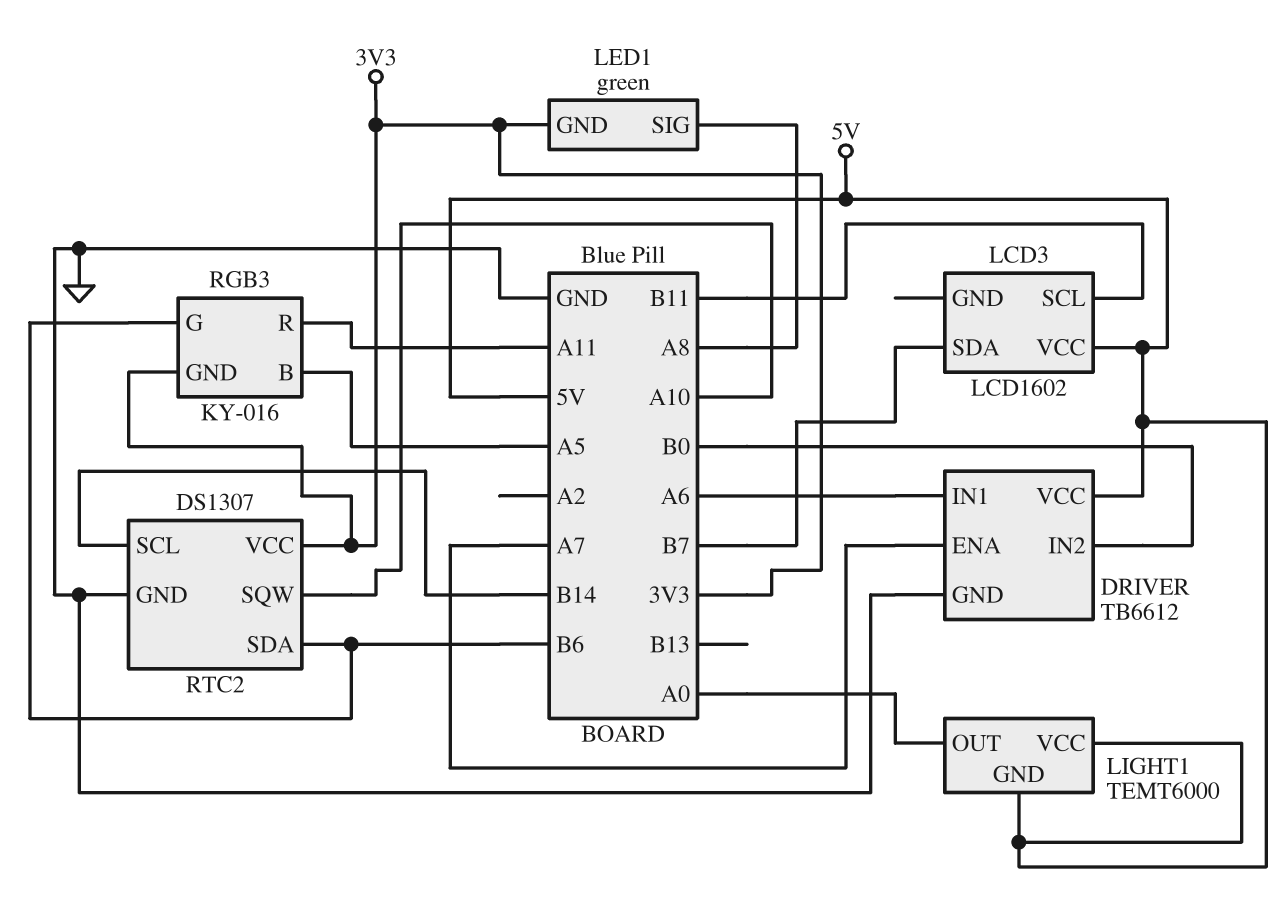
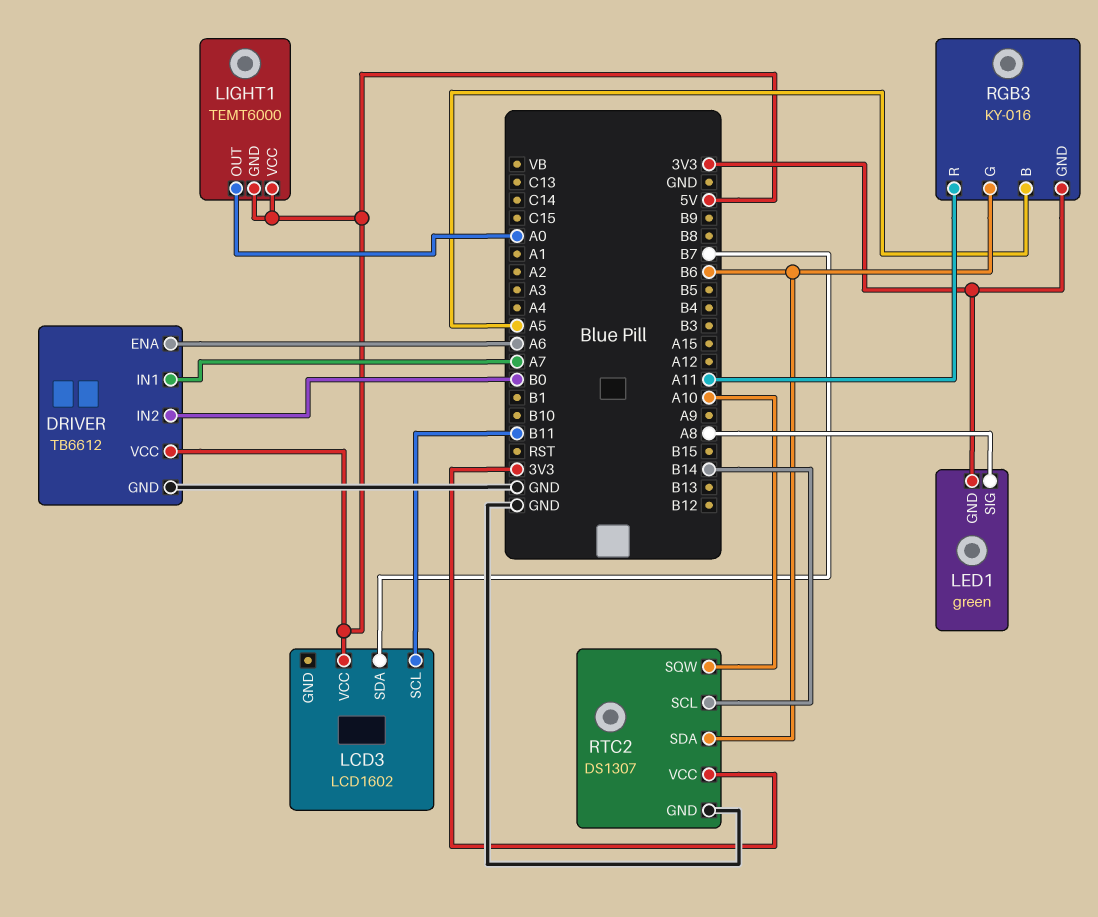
DRIVER pin ENA: A7 -> A6
DRIVER pin IN1: A6 -> A7

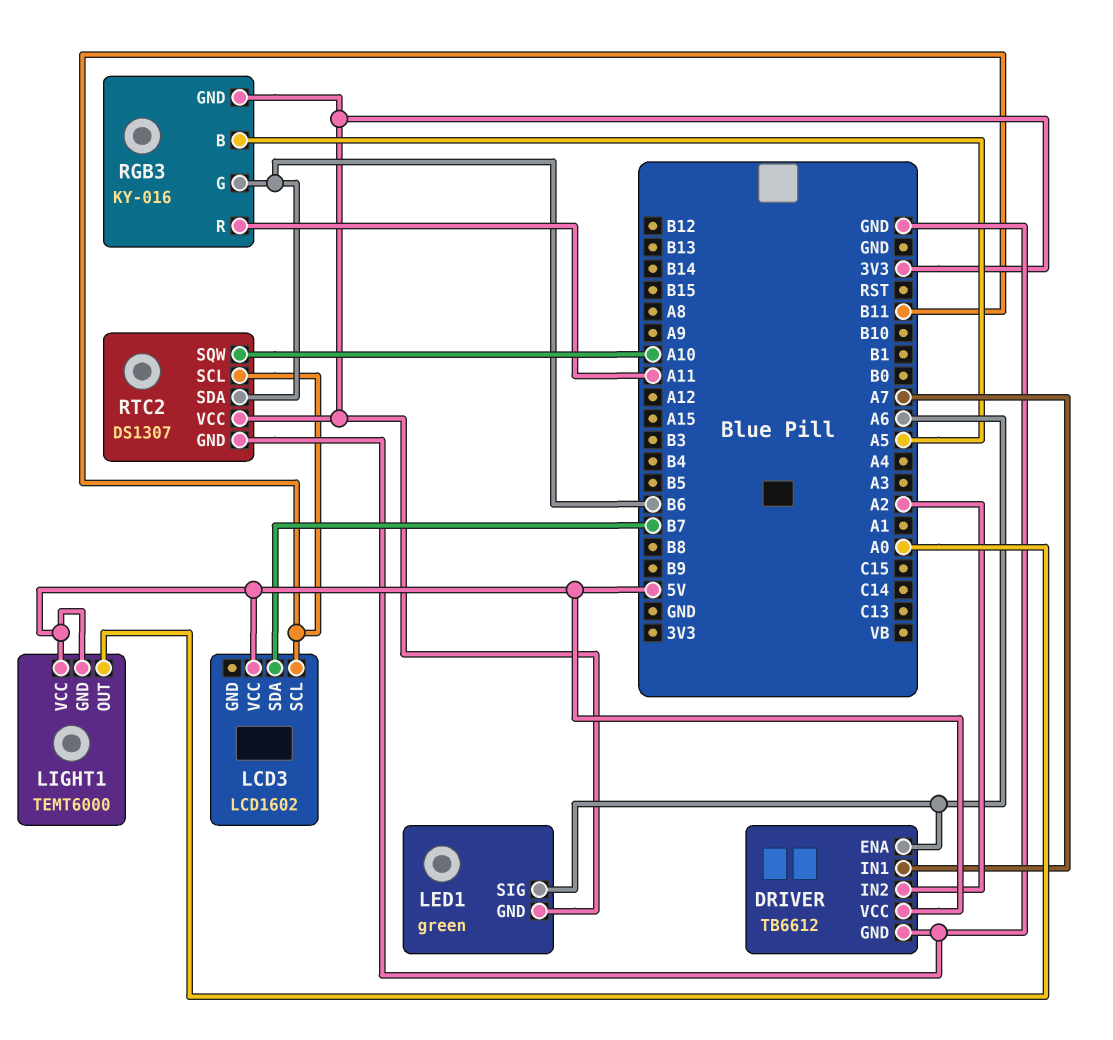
DRIVER pin IN2: B0 -> A2
LED1 pin SIG: A8 -> A6
RTC2 pin SCL: B14 -> B11

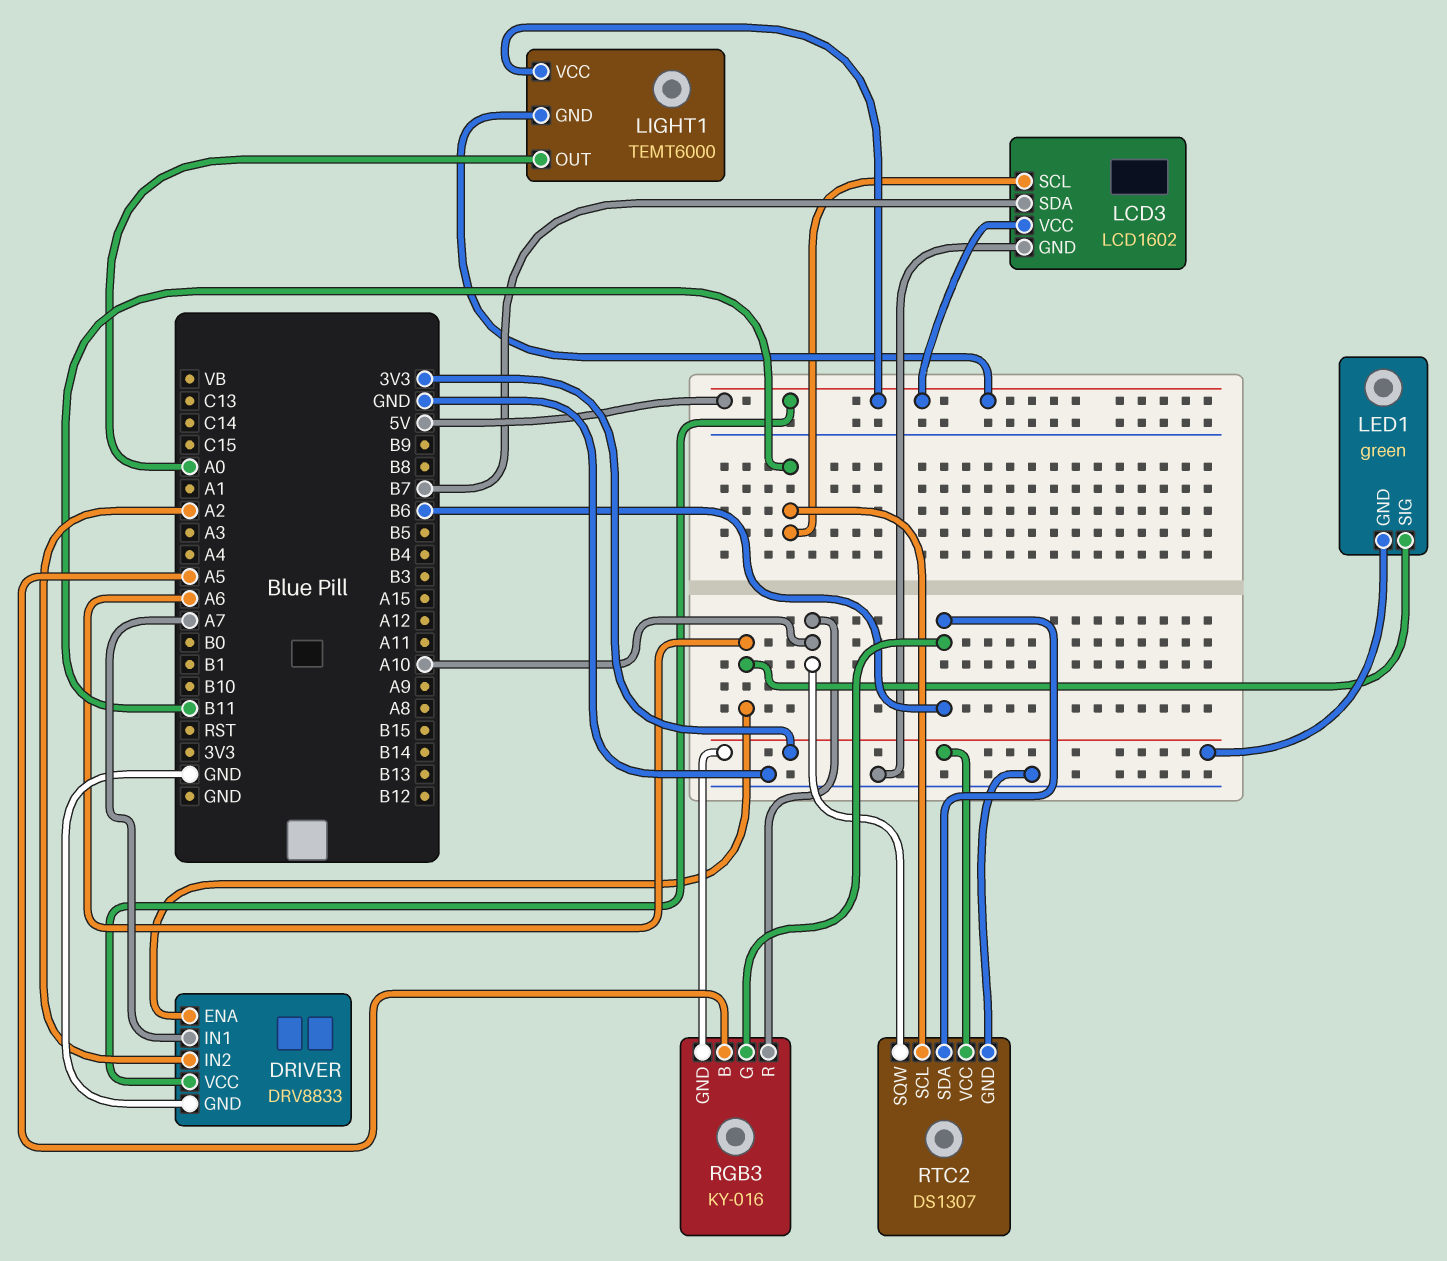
DRIVER: TB6612 -> DRV8833
LCD3 pin GND: none -> GND
RGB3 pin R: A11 -> A10

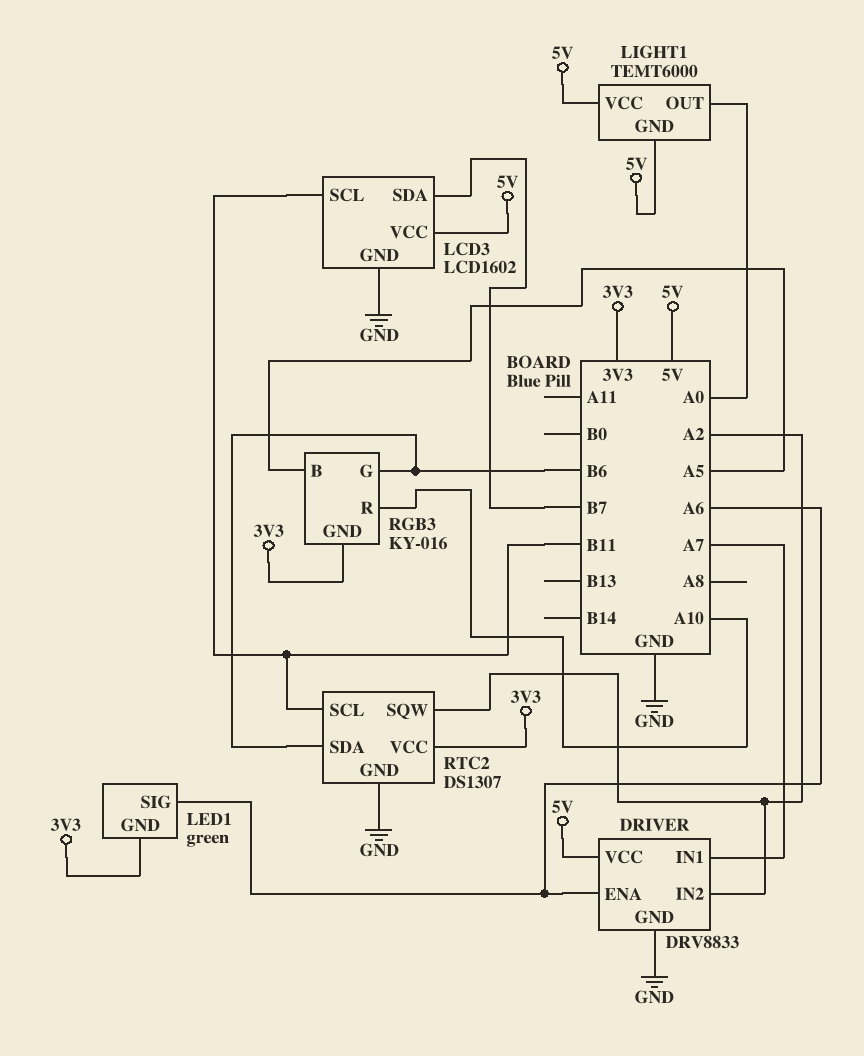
RTC2 pin SQW: A10 -> A2

